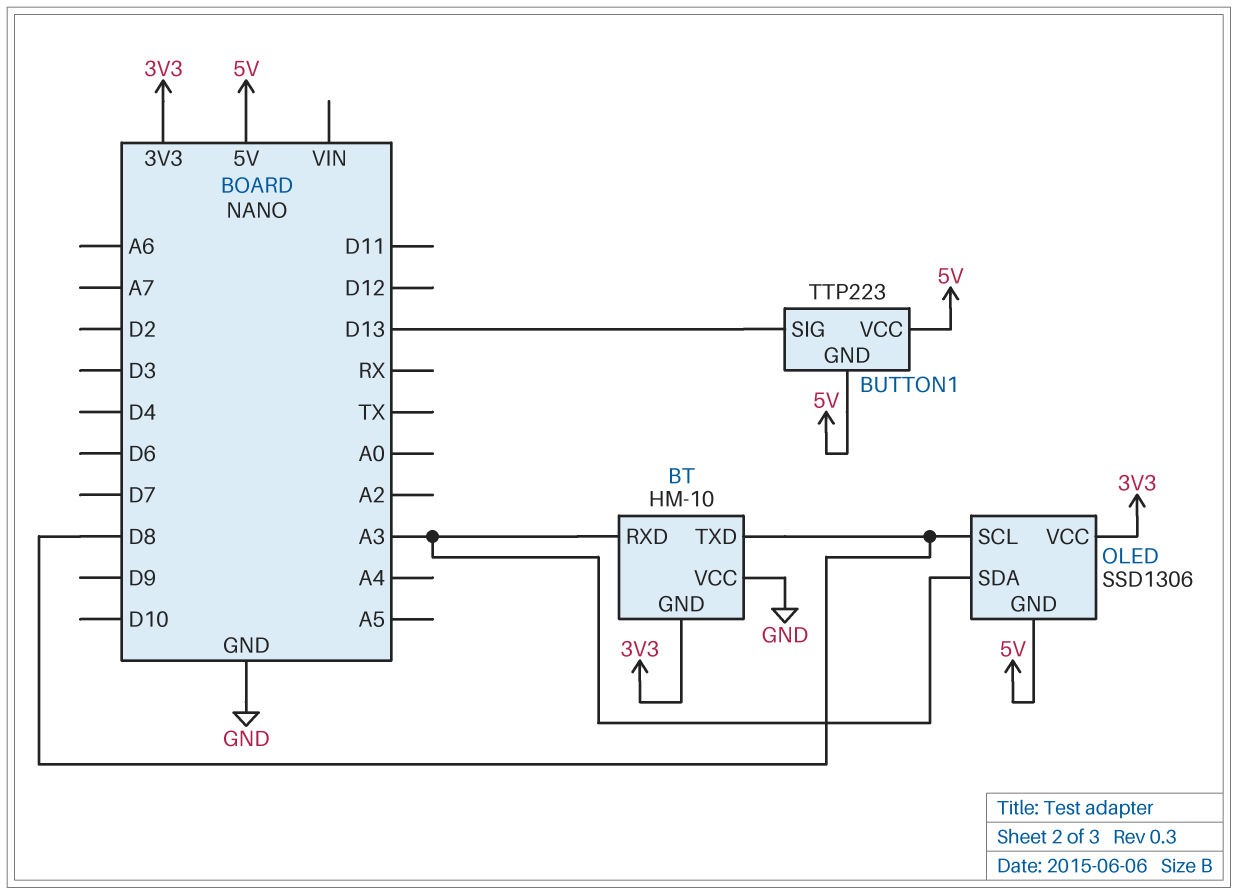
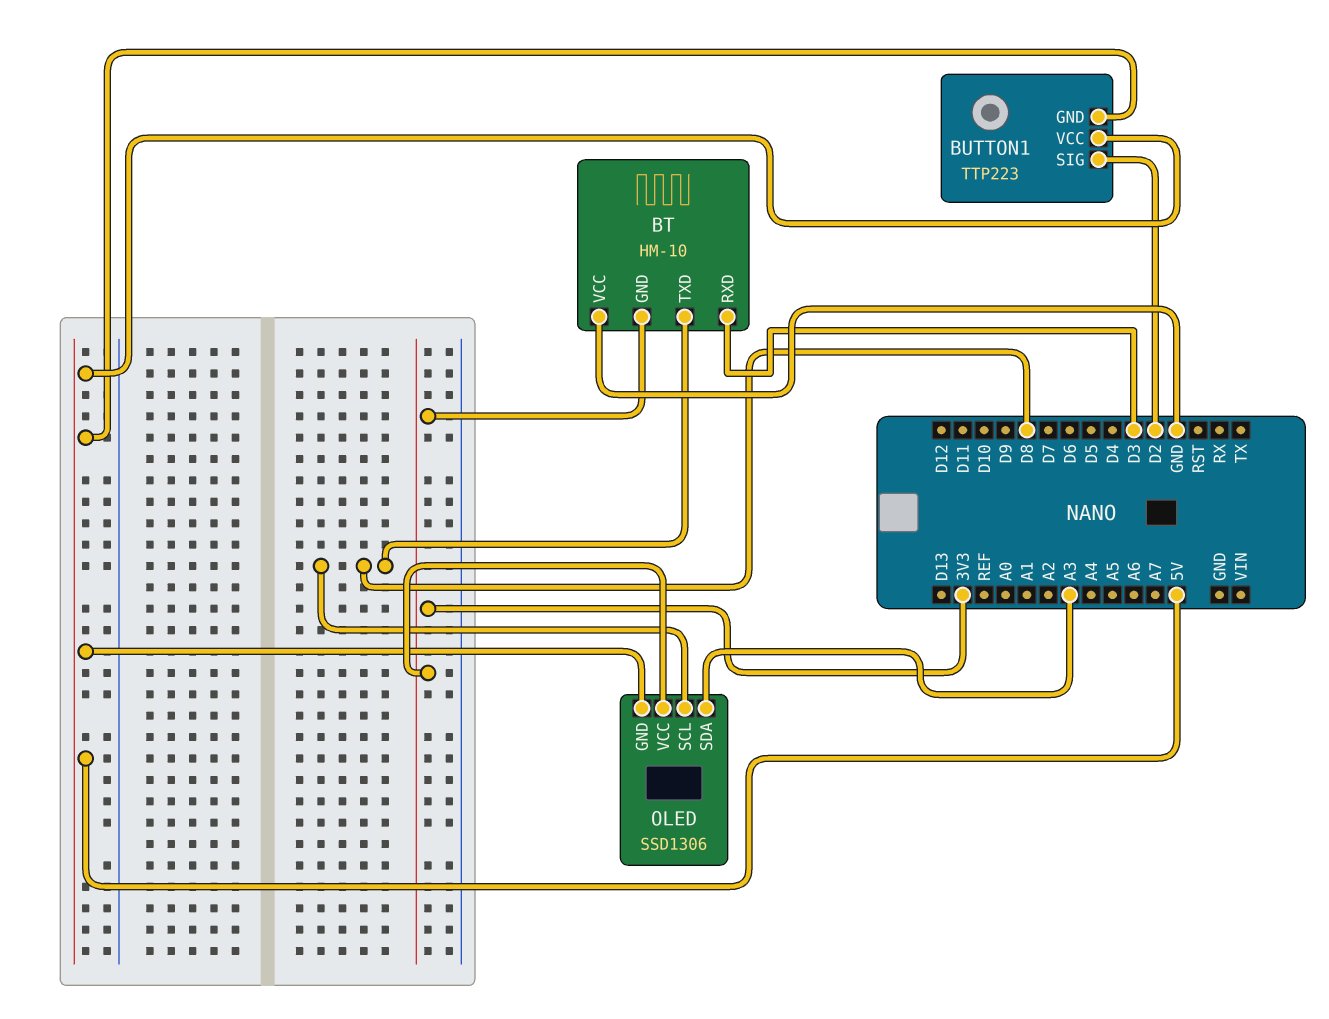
BT pin RXD: A3 -> D3
BUTTON1 pin SIG: D13 -> D2

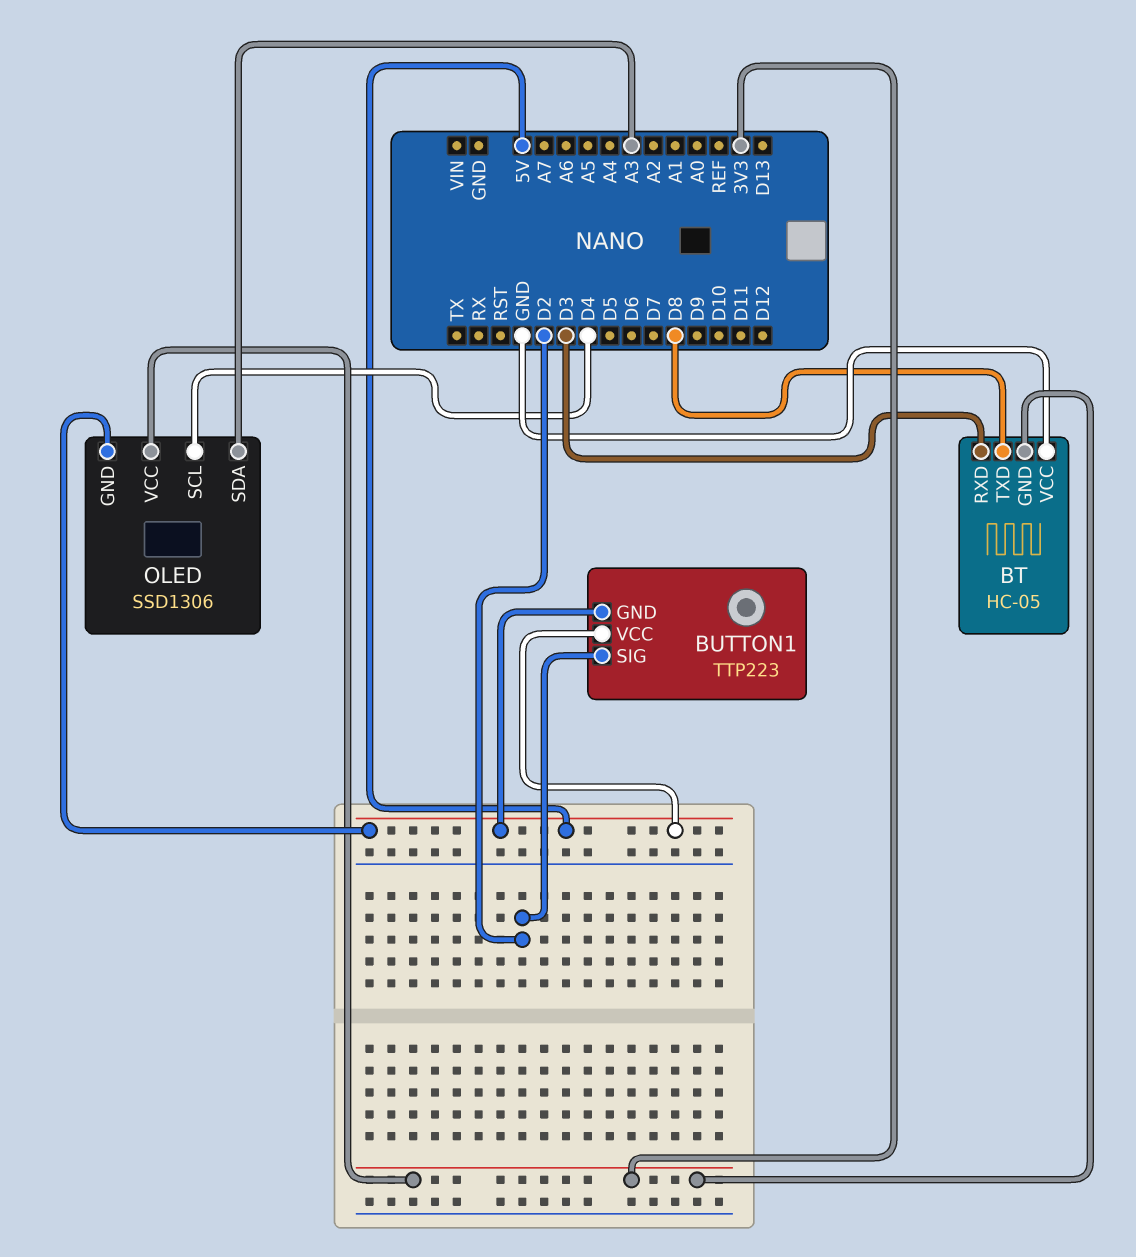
BT: HM-10 -> HC-05
OLED pin SCL: D8 -> D4

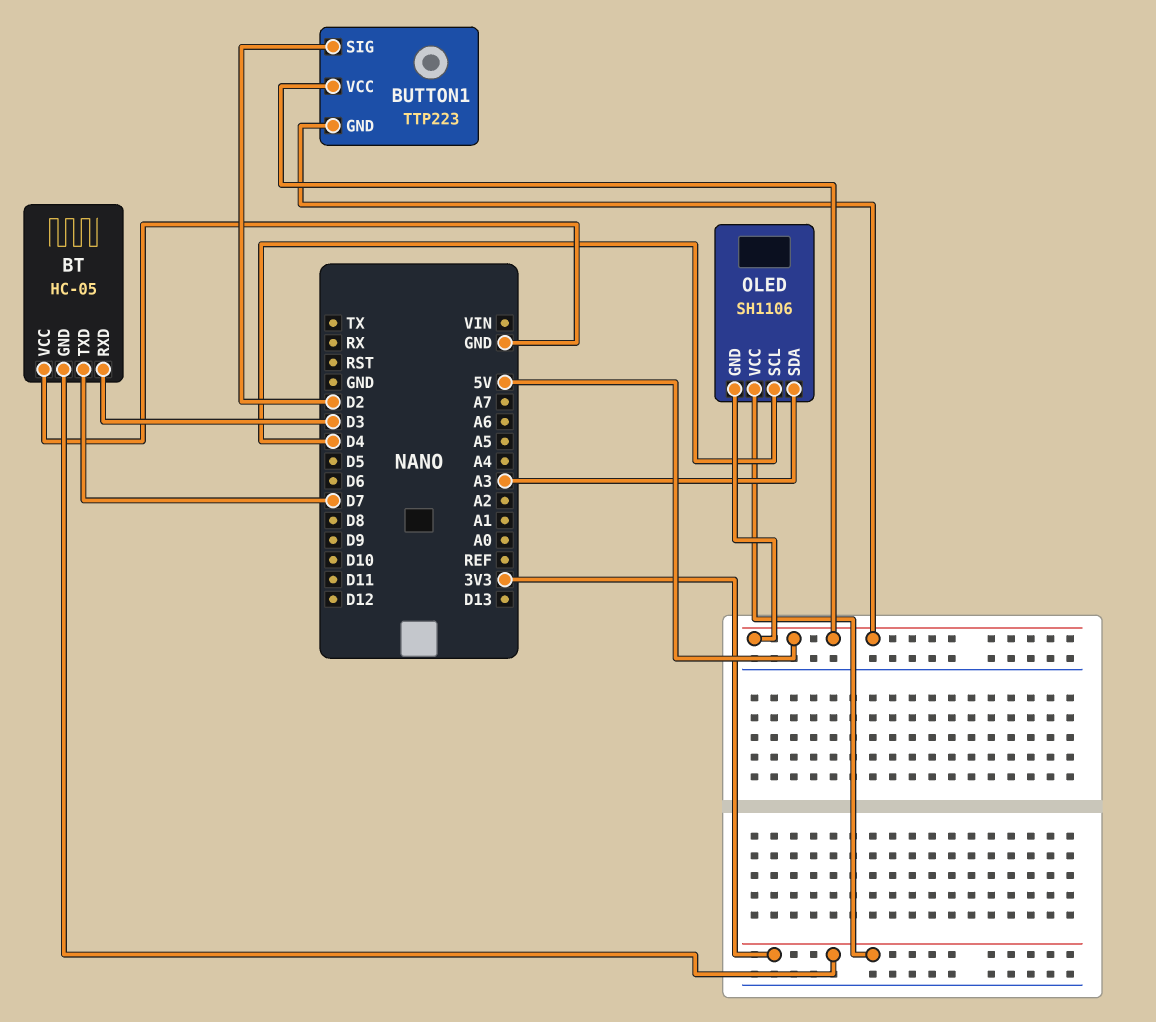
BT pin TXD: D8 -> D7
OLED: SSD1306 -> SH1106

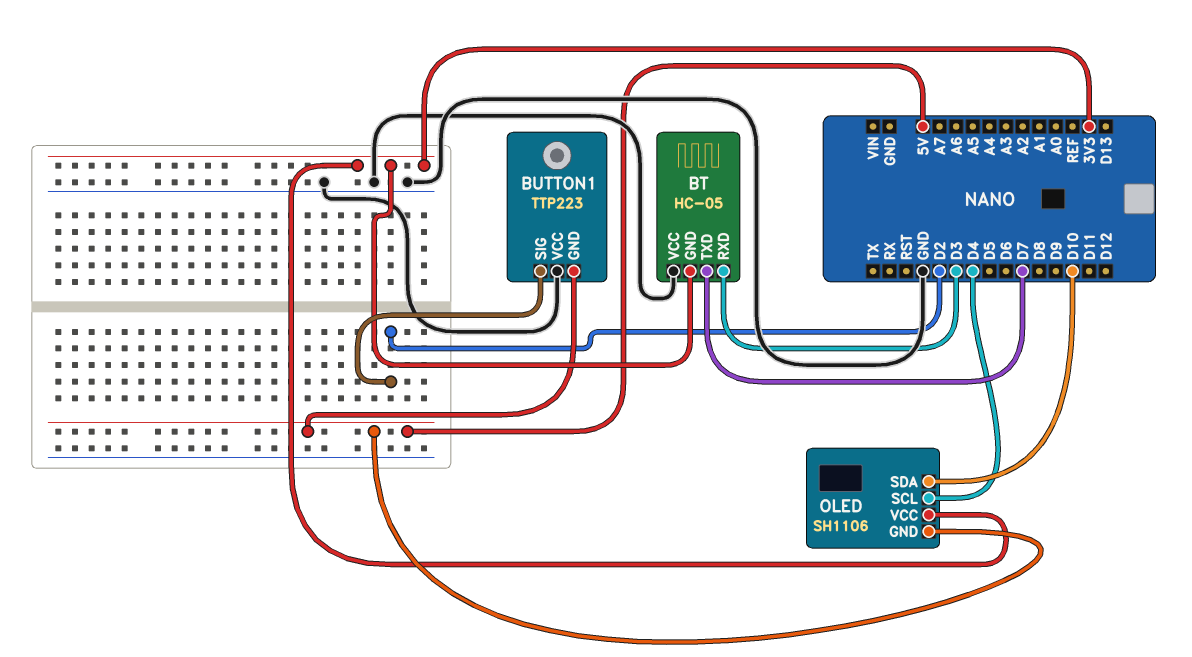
BUTTON1 pin VCC: 5V -> GND
OLED pin SDA: A3 -> D10

